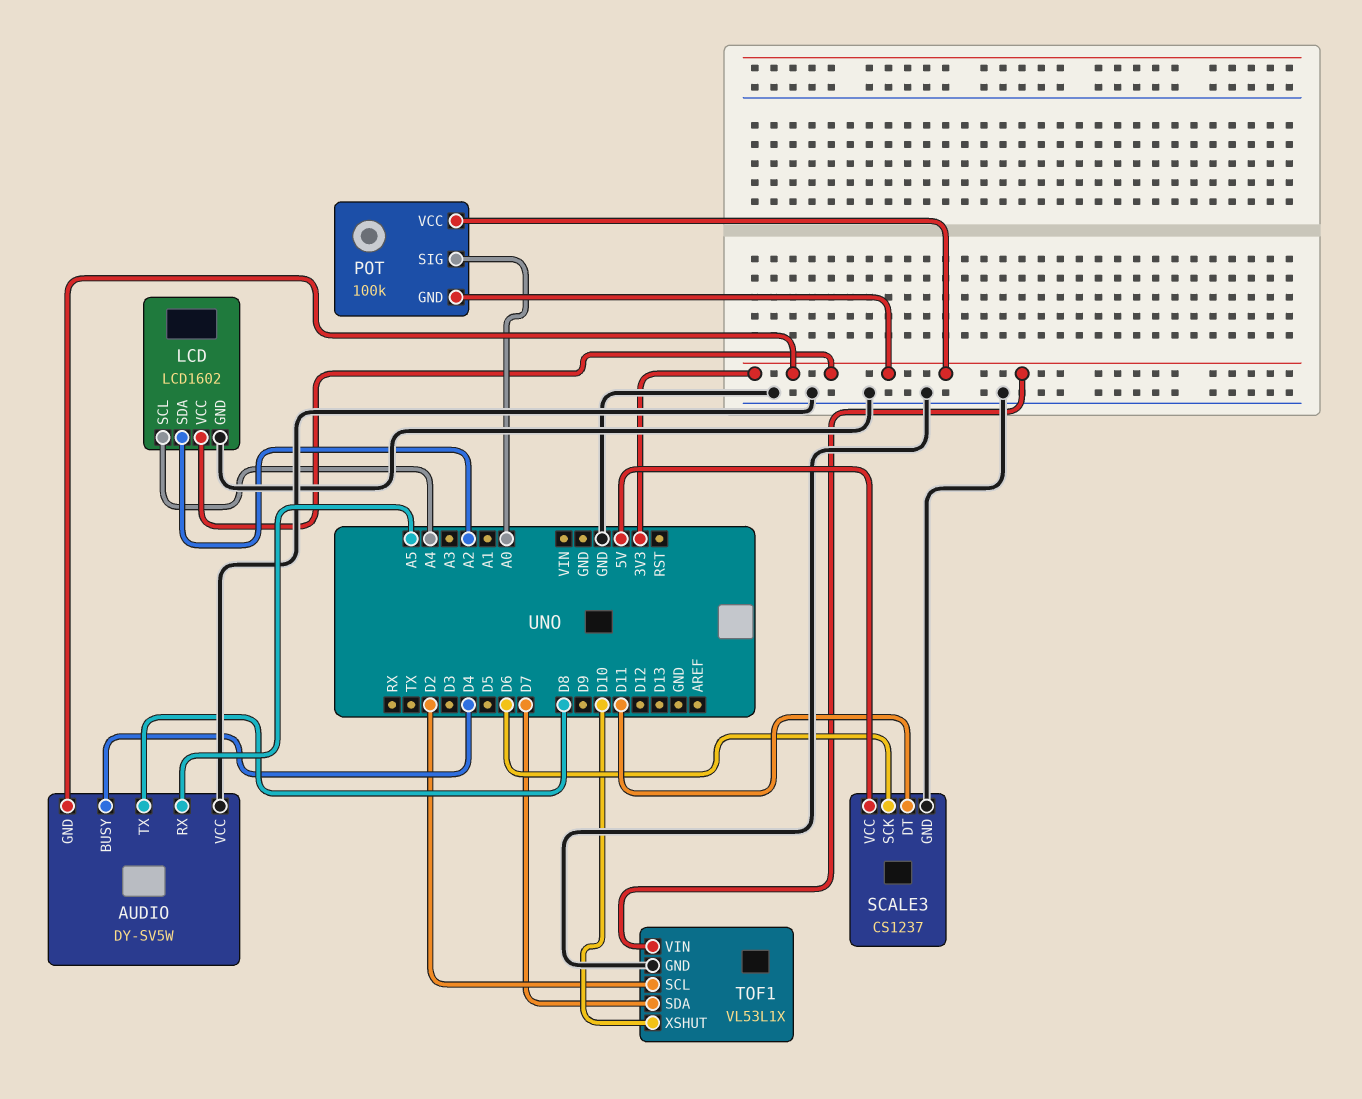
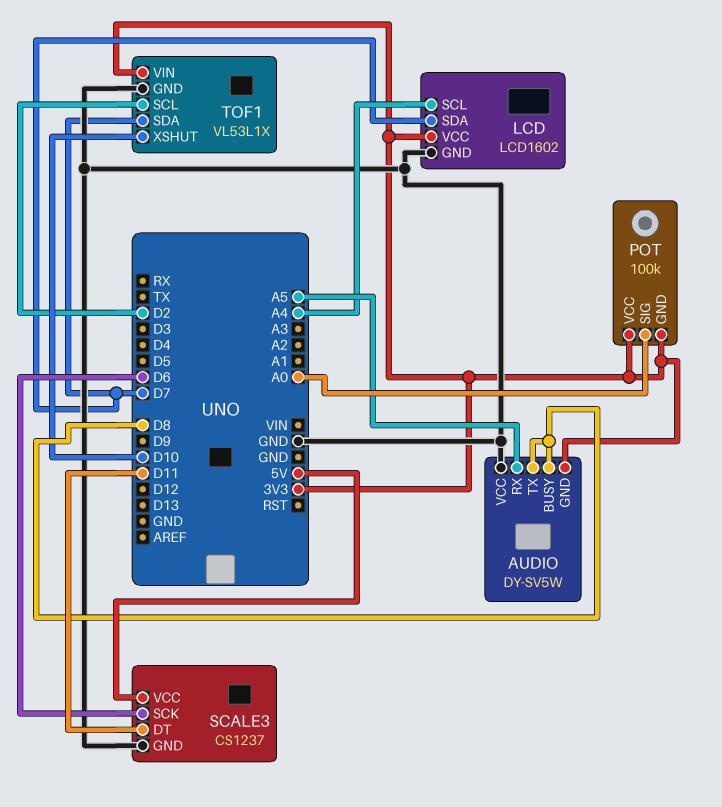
AUDIO pin BUSY: D4 -> D8
LCD pin SDA: A2 -> D7

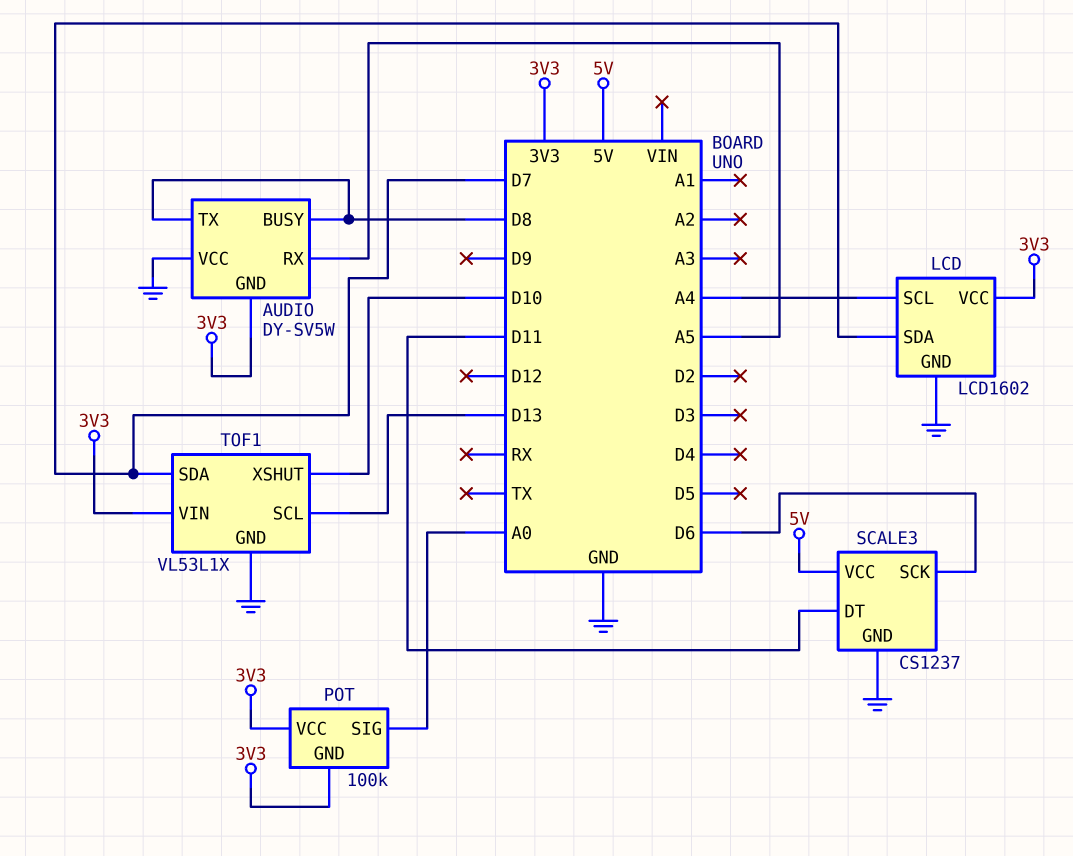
TOF1 pin SCL: D2 -> D13

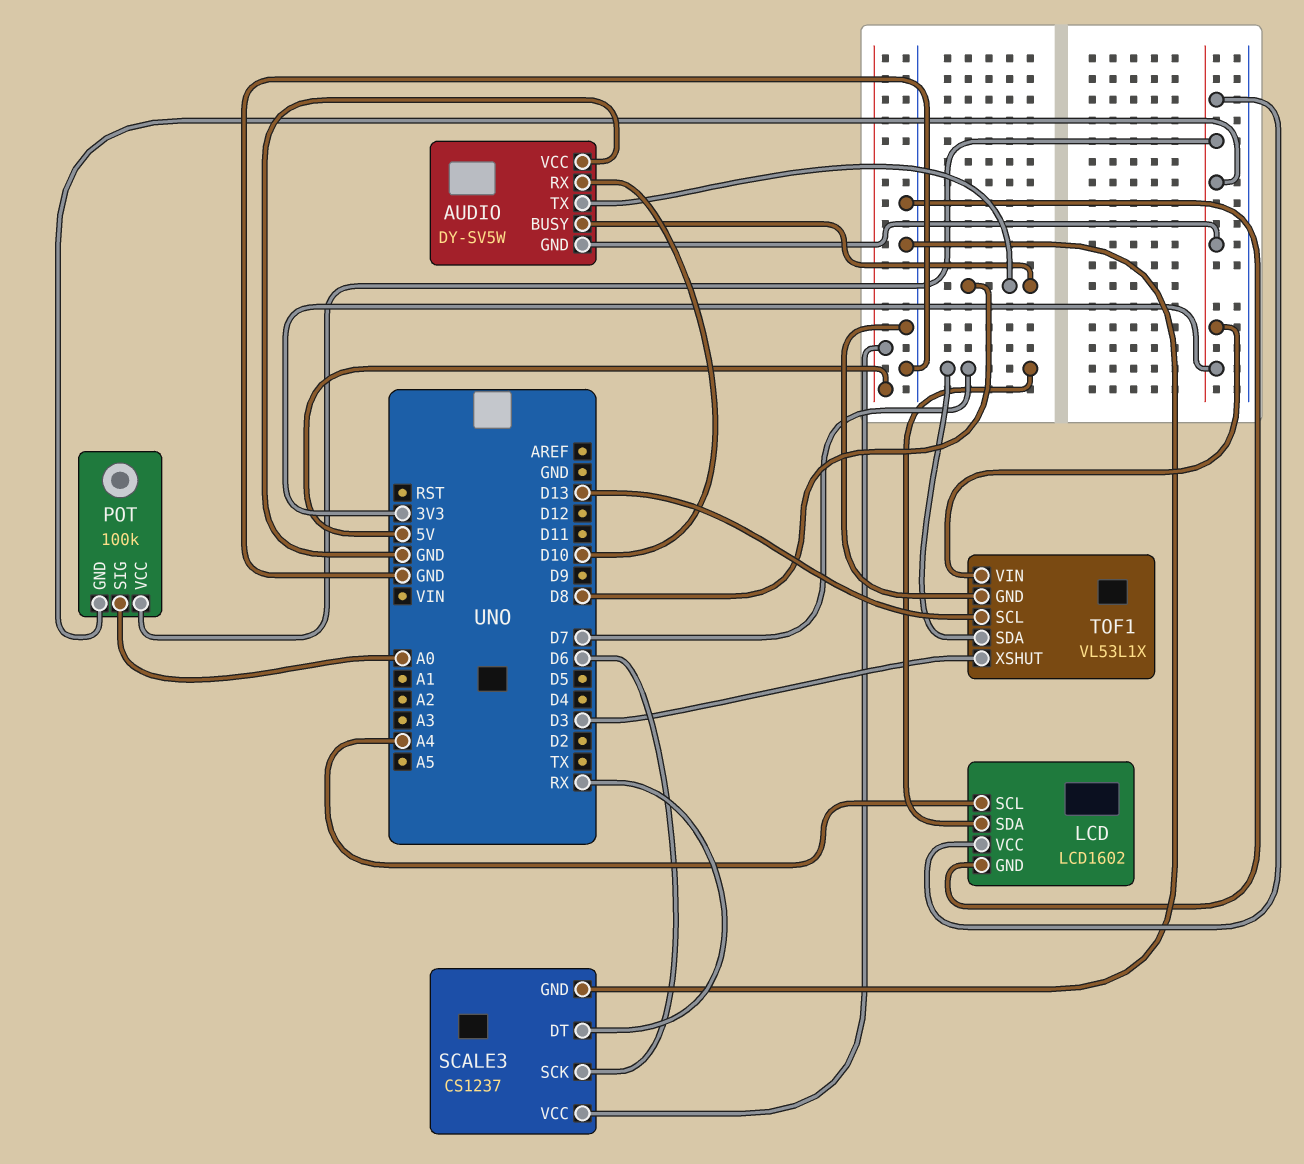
AUDIO pin RX: A5 -> D10
SCALE3 pin DT: D11 -> RX
TOF1 pin XSHUT: D10 -> D3

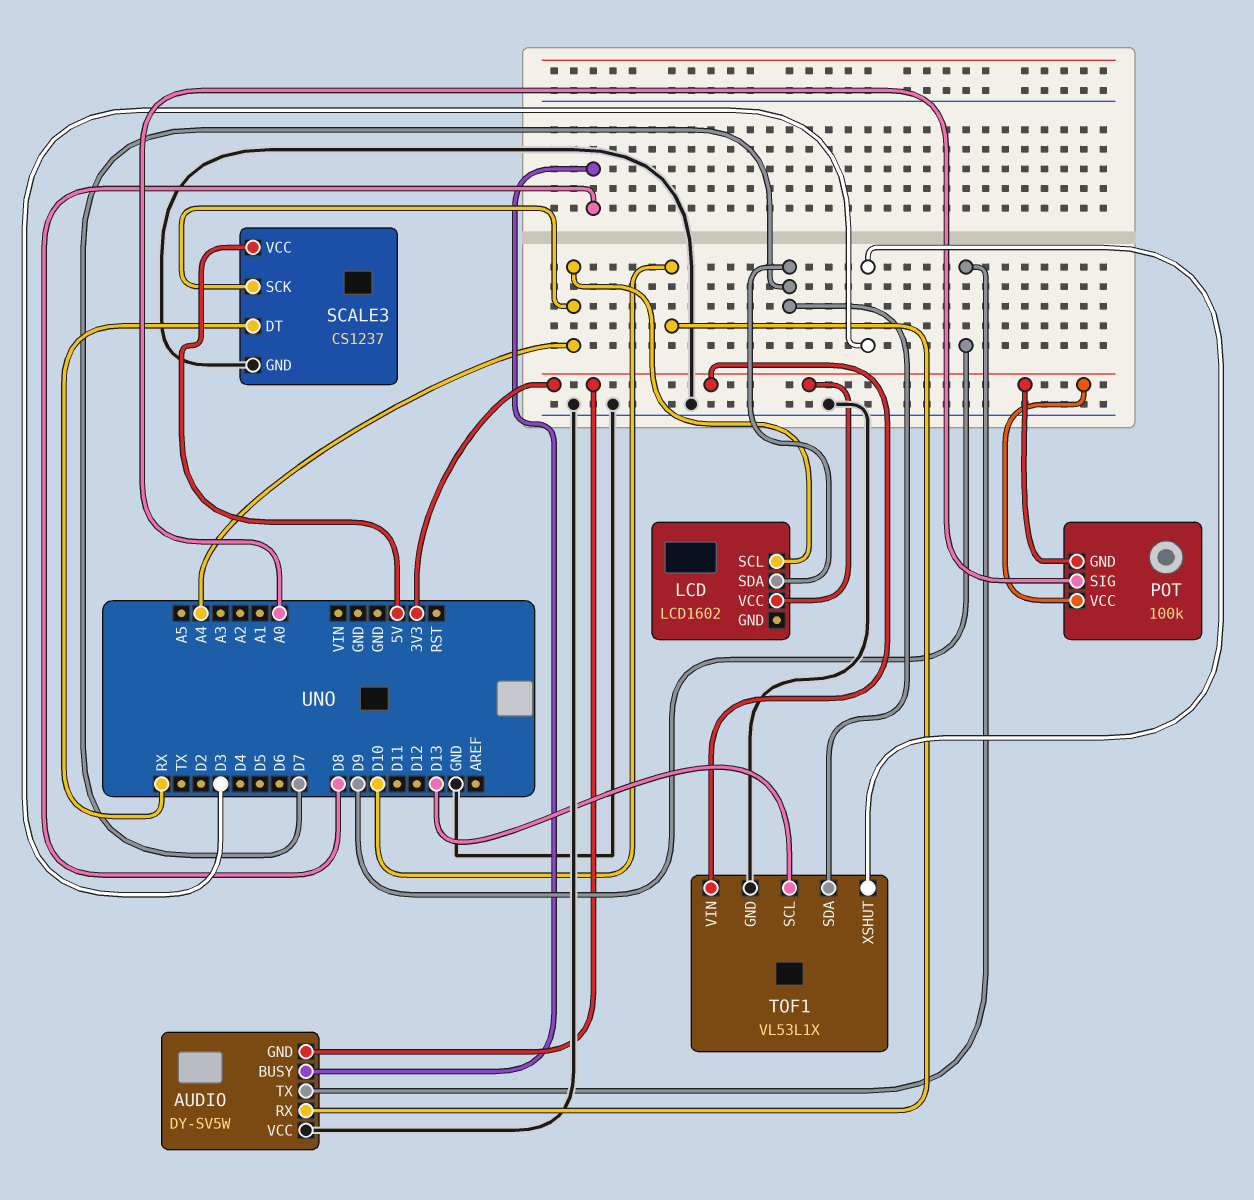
AUDIO pin TX: D8 -> D9
LCD pin GND: GND -> none
SCALE3 pin SCK: D6 -> A4

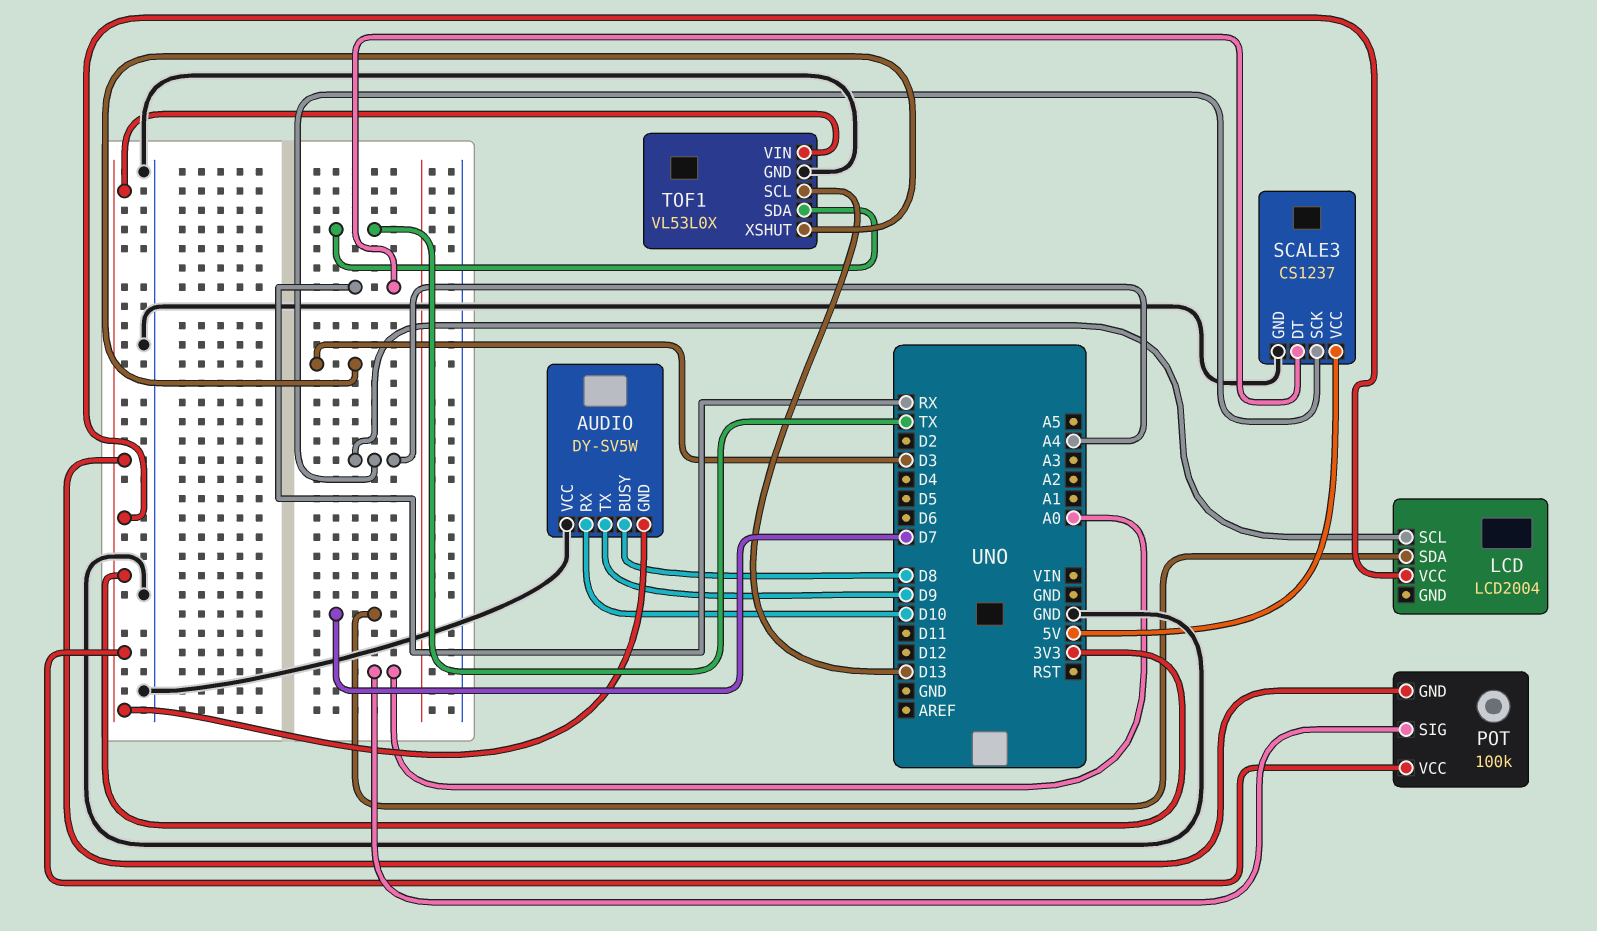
LCD: LCD1602 -> LCD2004
TOF1: VL53L1X -> VL53L0X
TOF1 pin SDA: D7 -> TX

